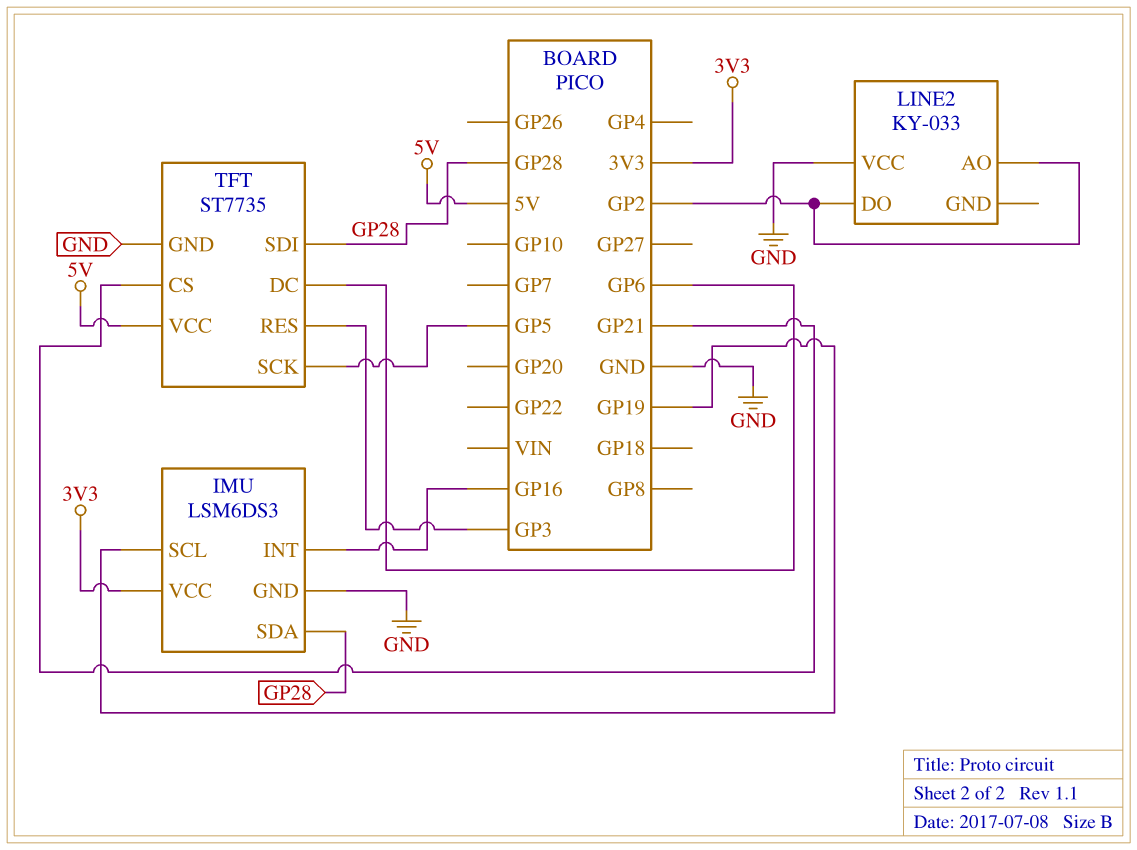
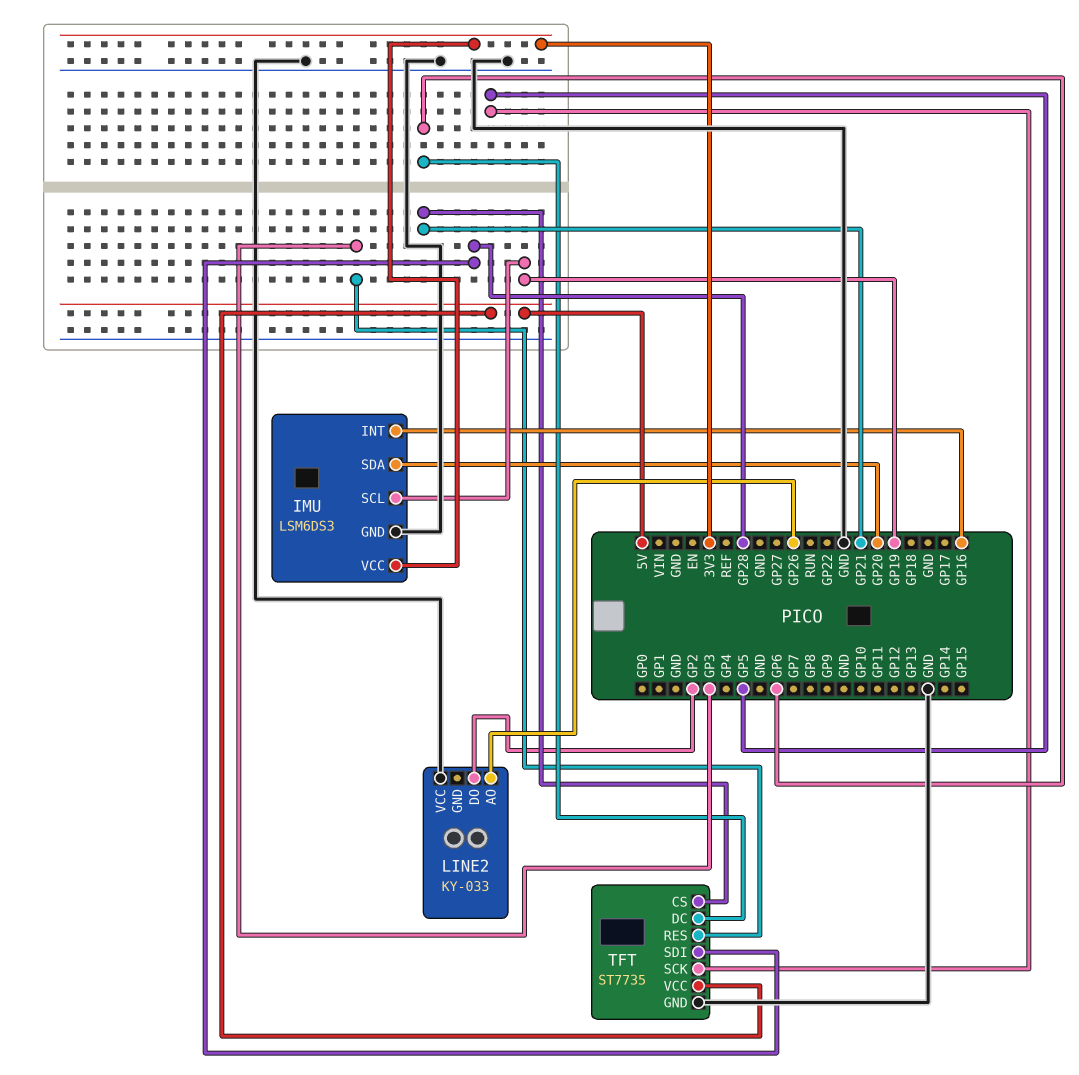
IMU pin SDA: GP28 -> GP20
LINE2 pin AO: GP2 -> GP26

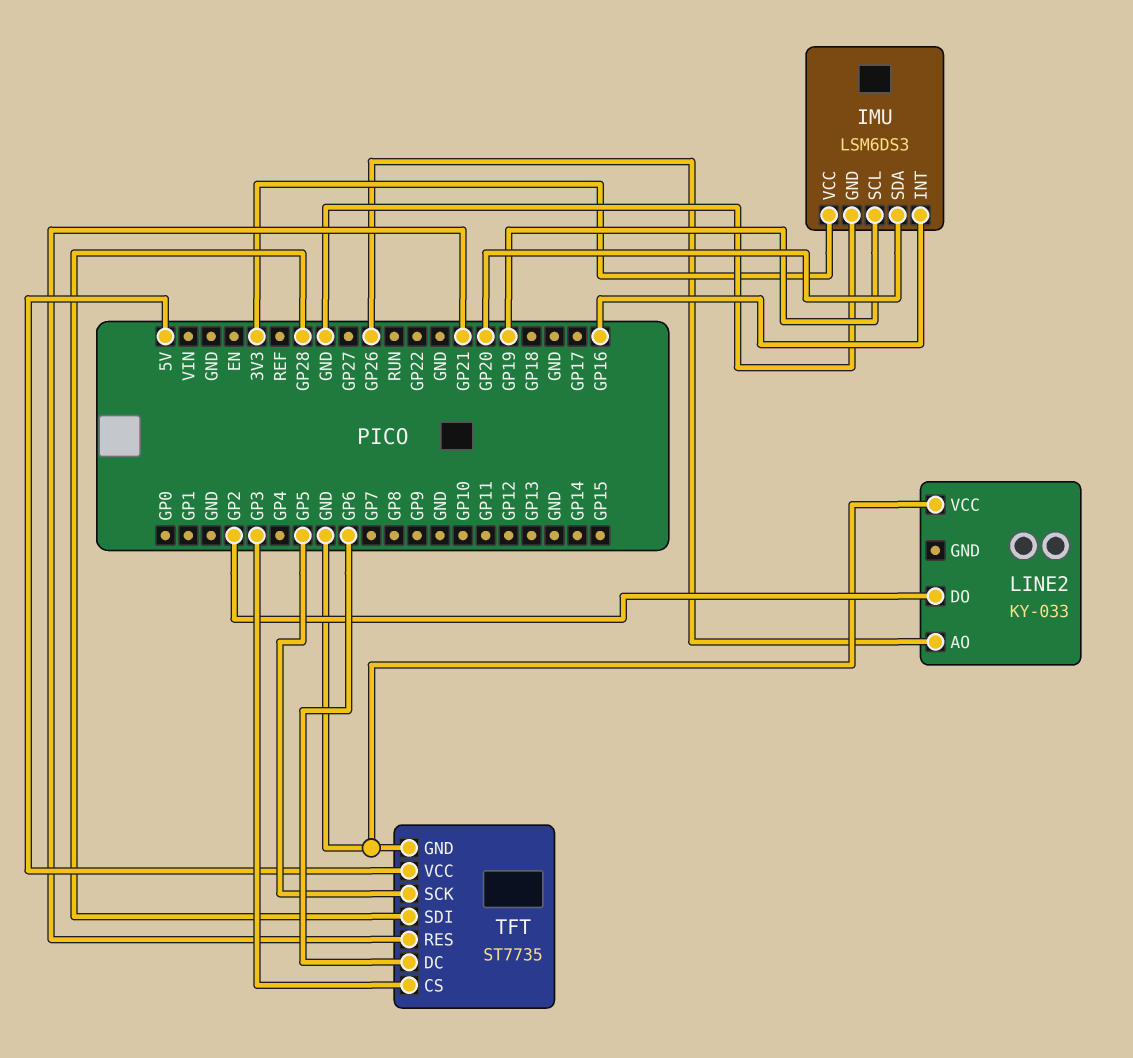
TFT pin CS: GP21 -> GP3
TFT pin RES: GP3 -> GP21

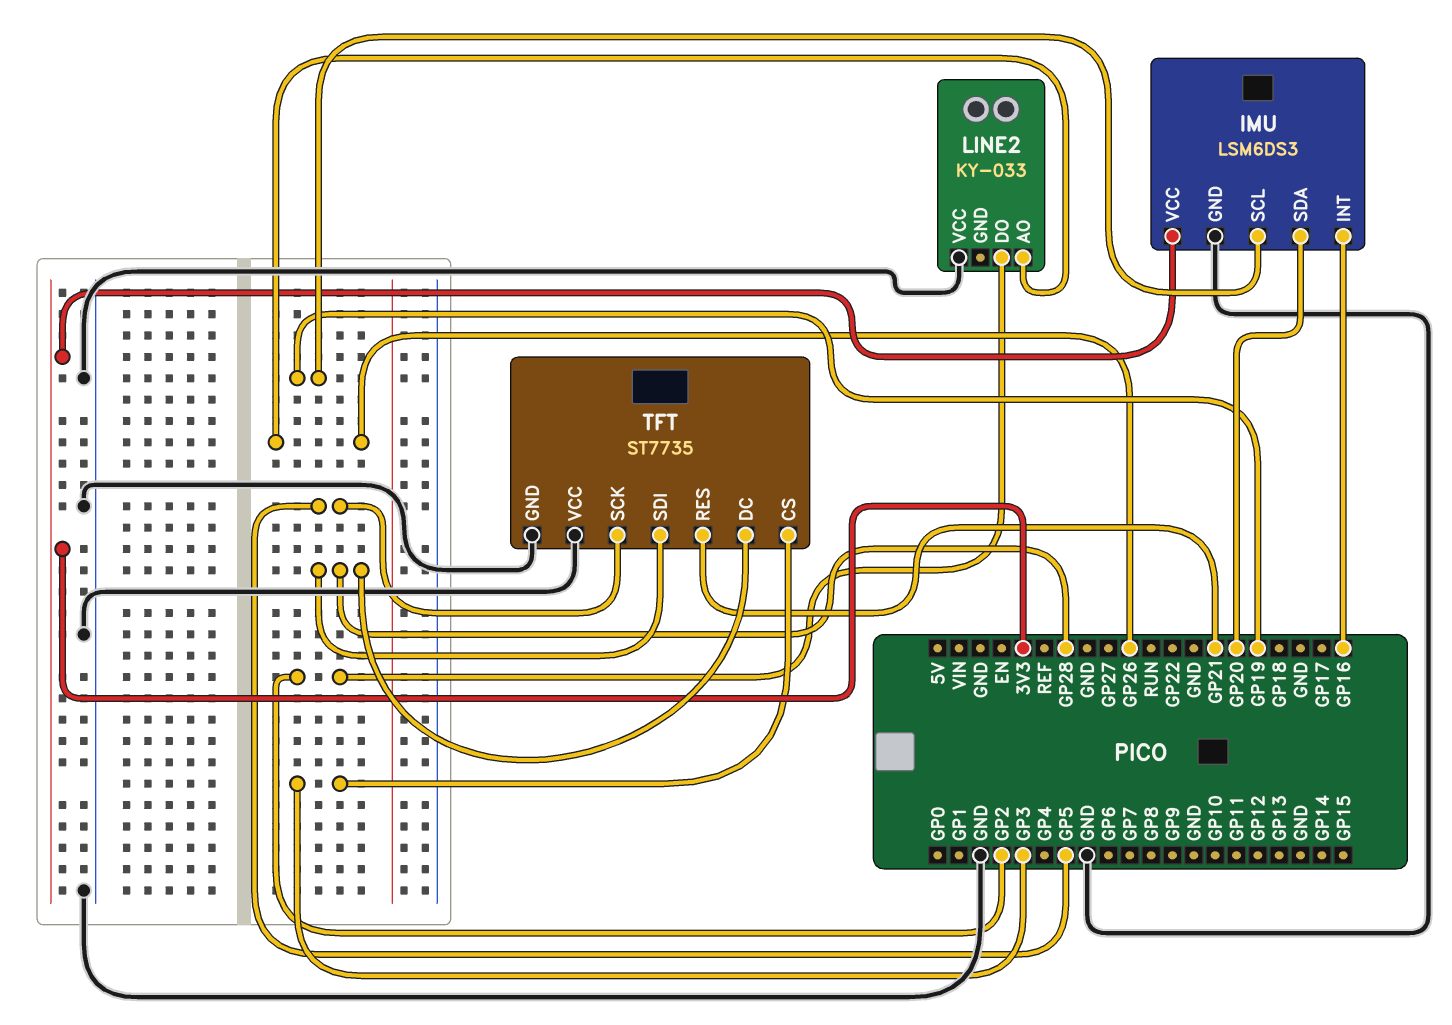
TFT pin DC: GP6 -> GP28
TFT pin VCC: 5V -> GND

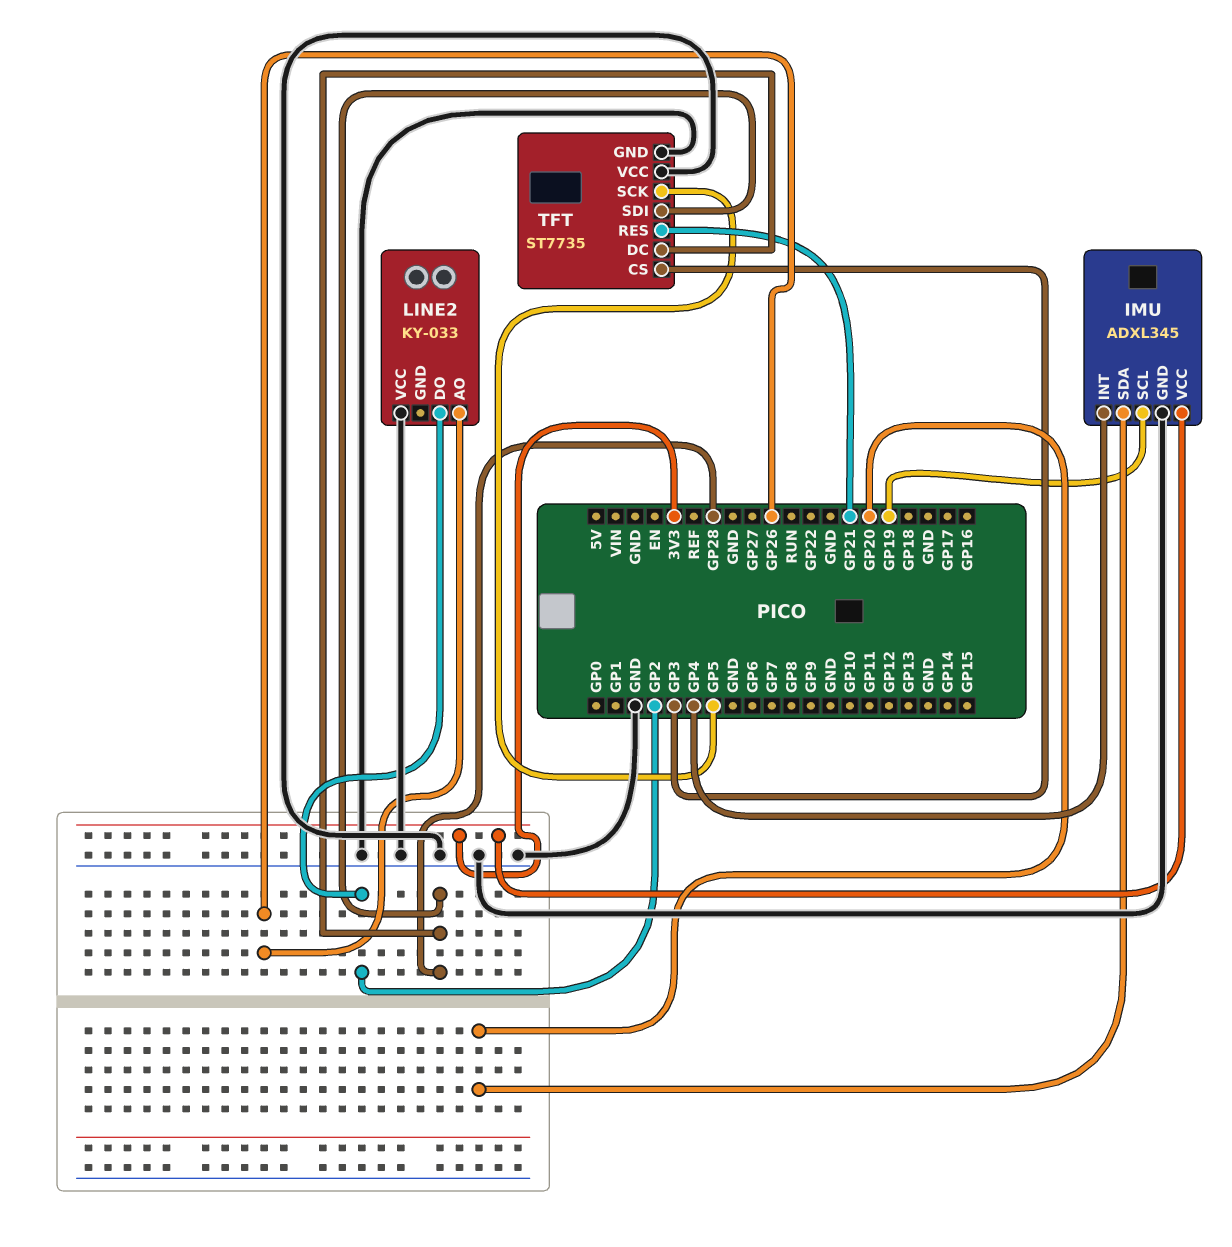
IMU: LSM6DS3 -> ADXL345
IMU pin INT: GP16 -> GP4

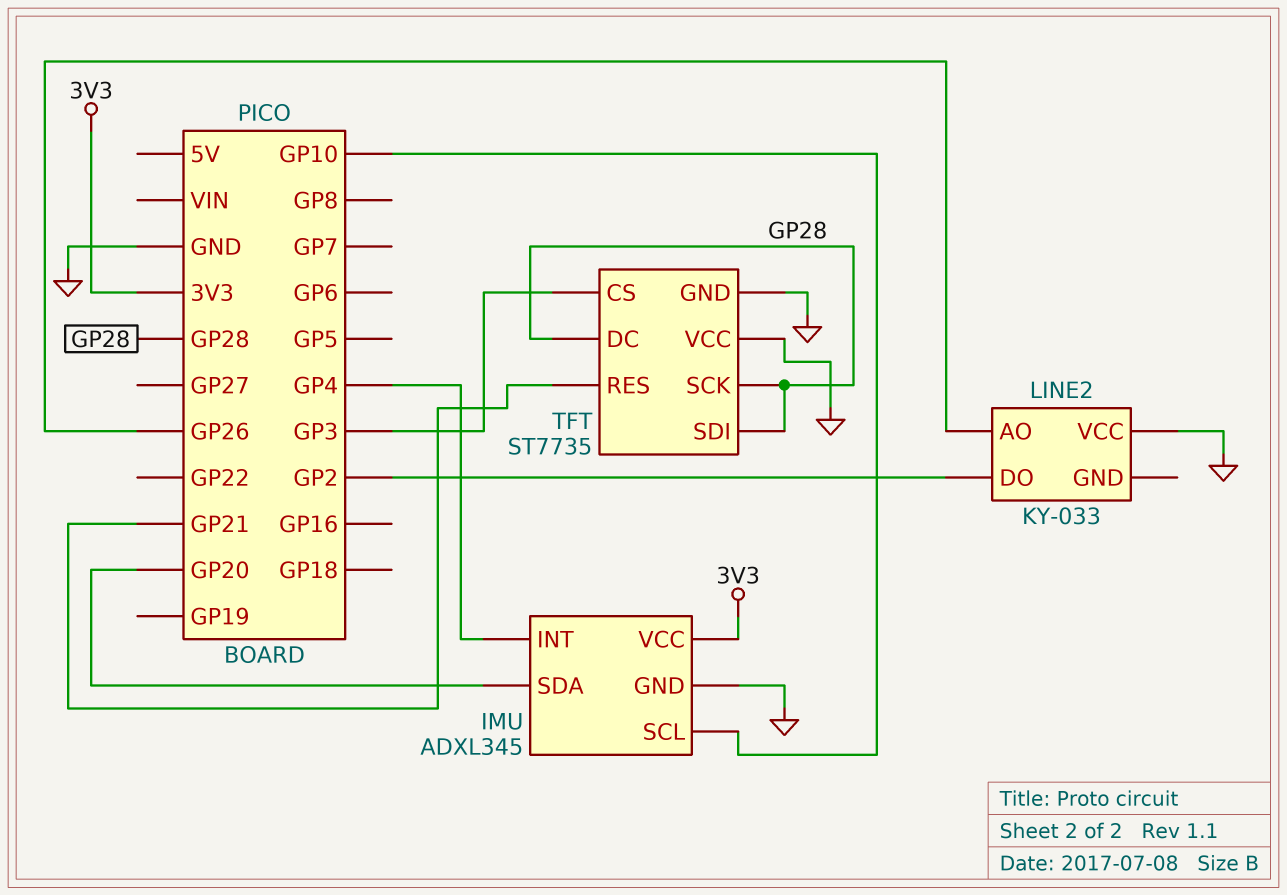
IMU pin SCL: GP19 -> GP10
TFT pin SCK: GP5 -> GP28

